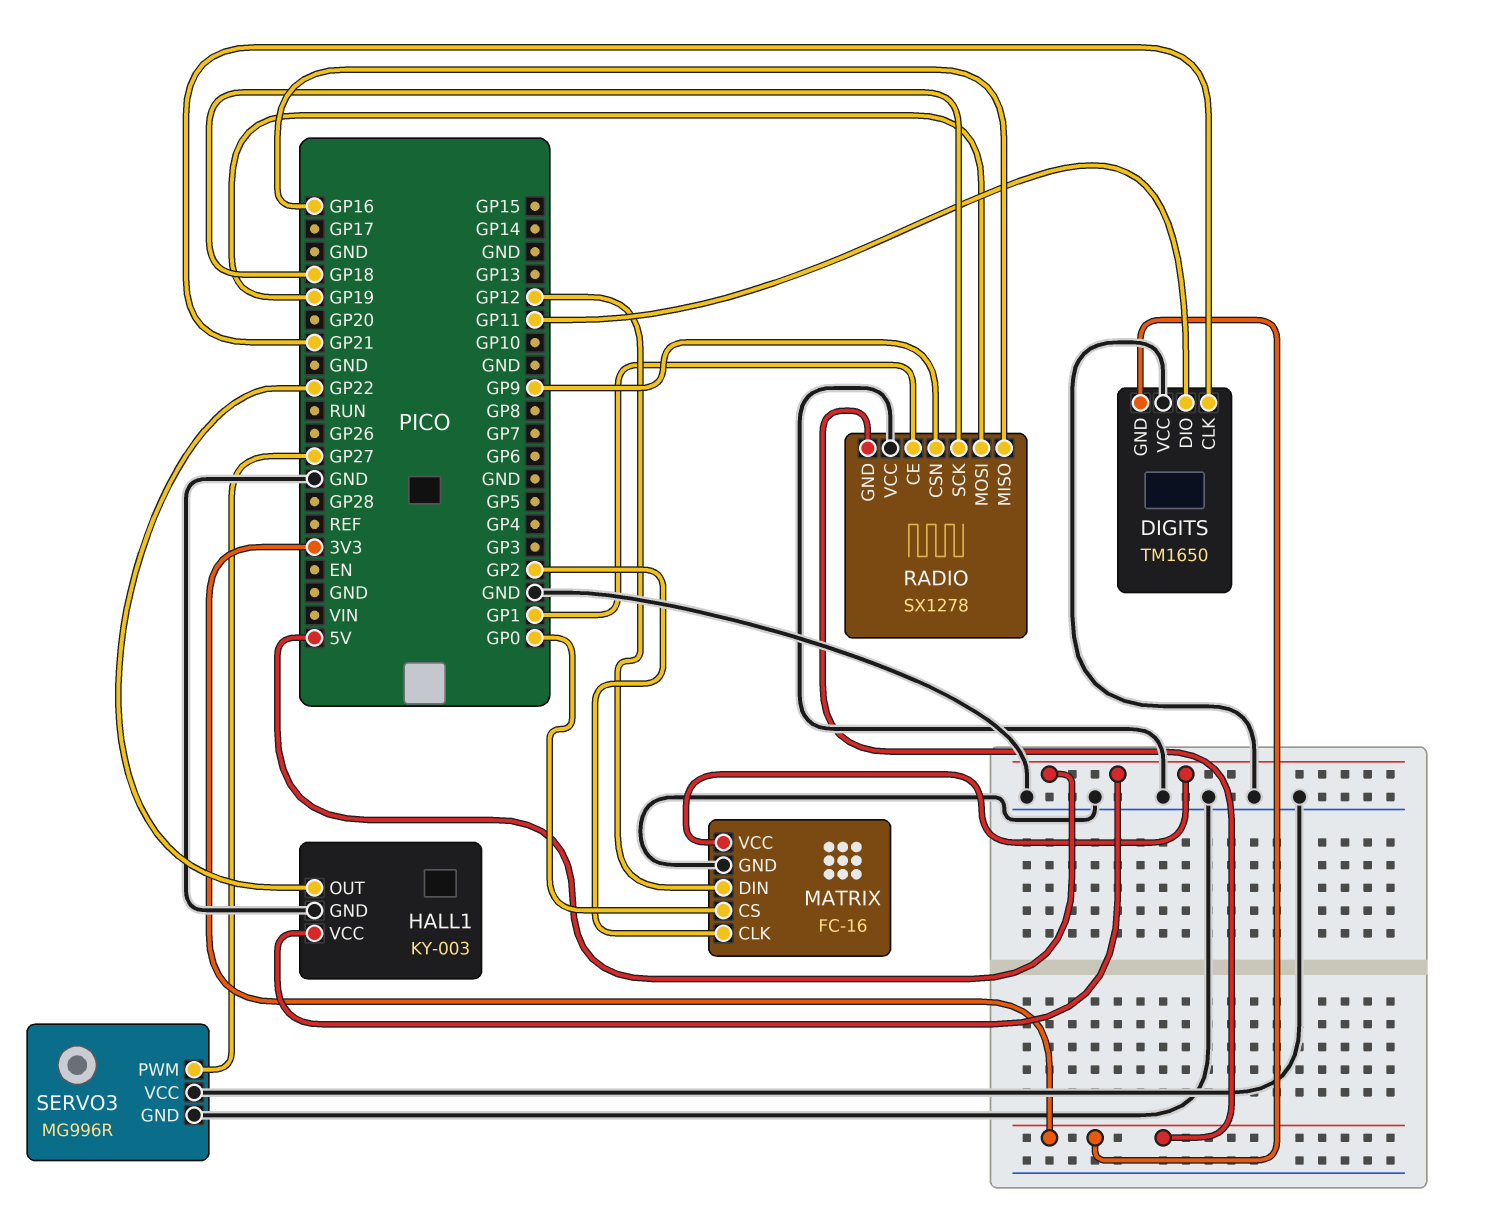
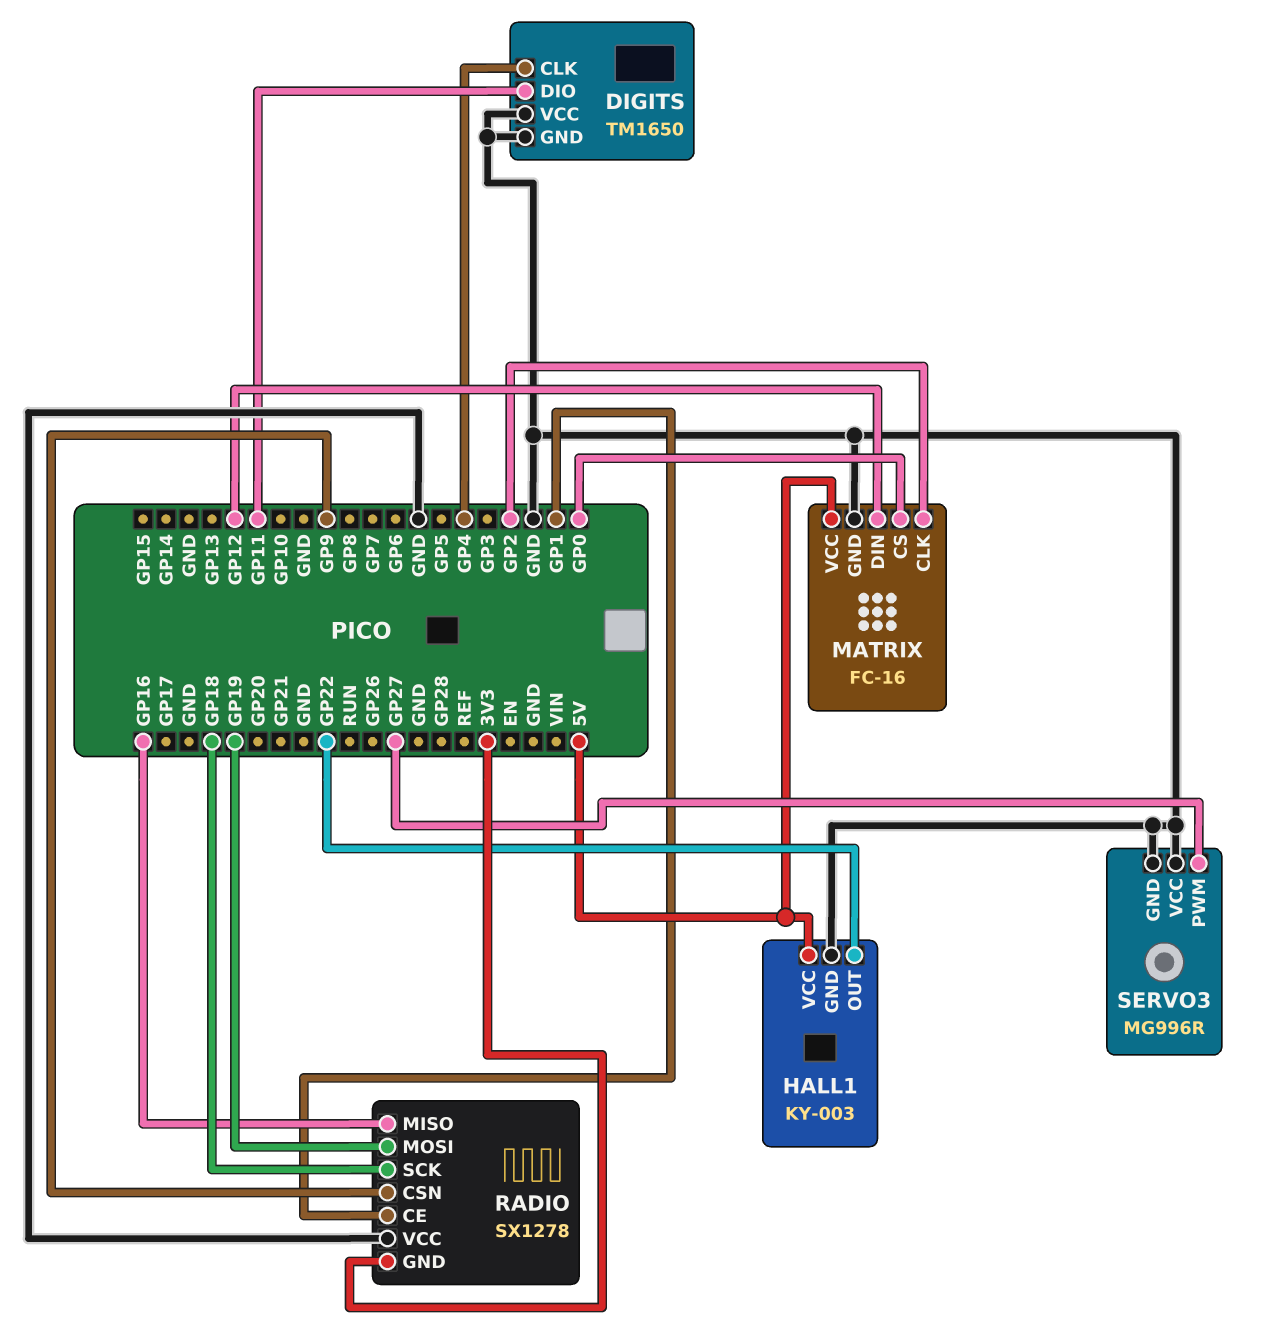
DIGITS pin CLK: GP21 -> GP4
DIGITS pin GND: 3V3 -> GND

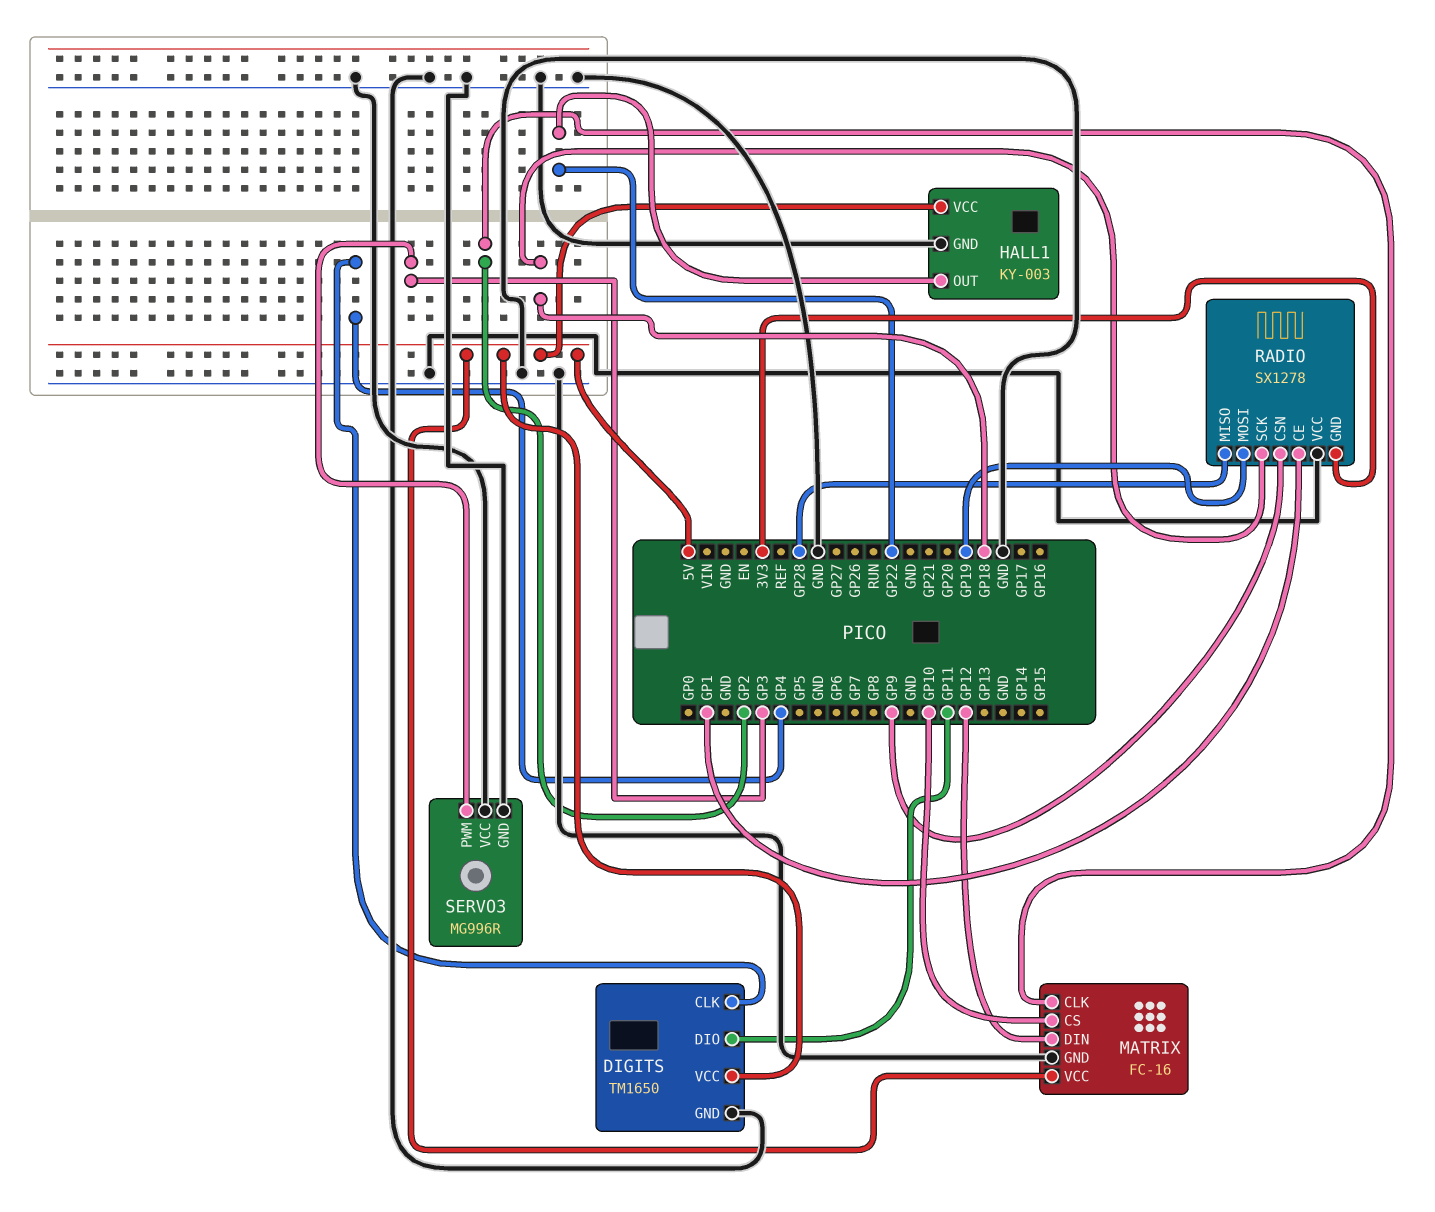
DIGITS pin VCC: GND -> 5V
MATRIX pin CS: GP0 -> GP10
RADIO pin MISO: GP16 -> GP28
SERVO3 pin PWM: GP27 -> GP3

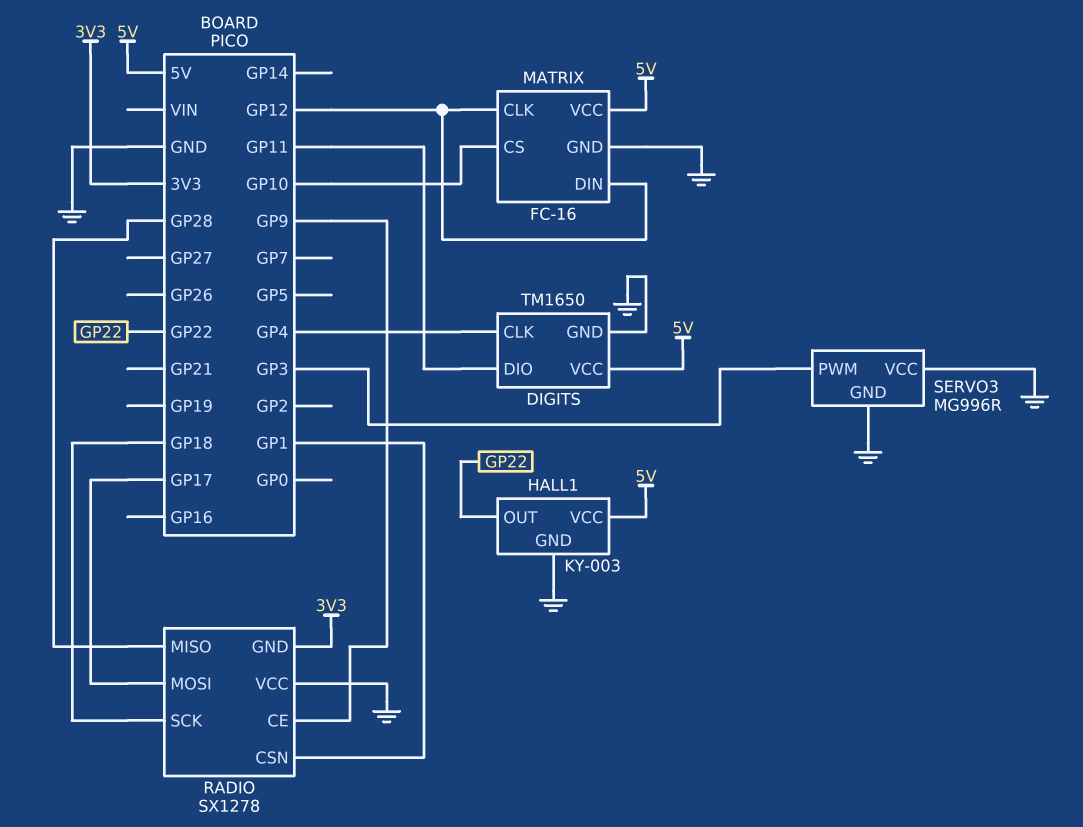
MATRIX pin CLK: GP2 -> GP12
RADIO pin CE: GP1 -> GP9
RADIO pin CSN: GP9 -> GP1
RADIO pin MOSI: GP19 -> GP17

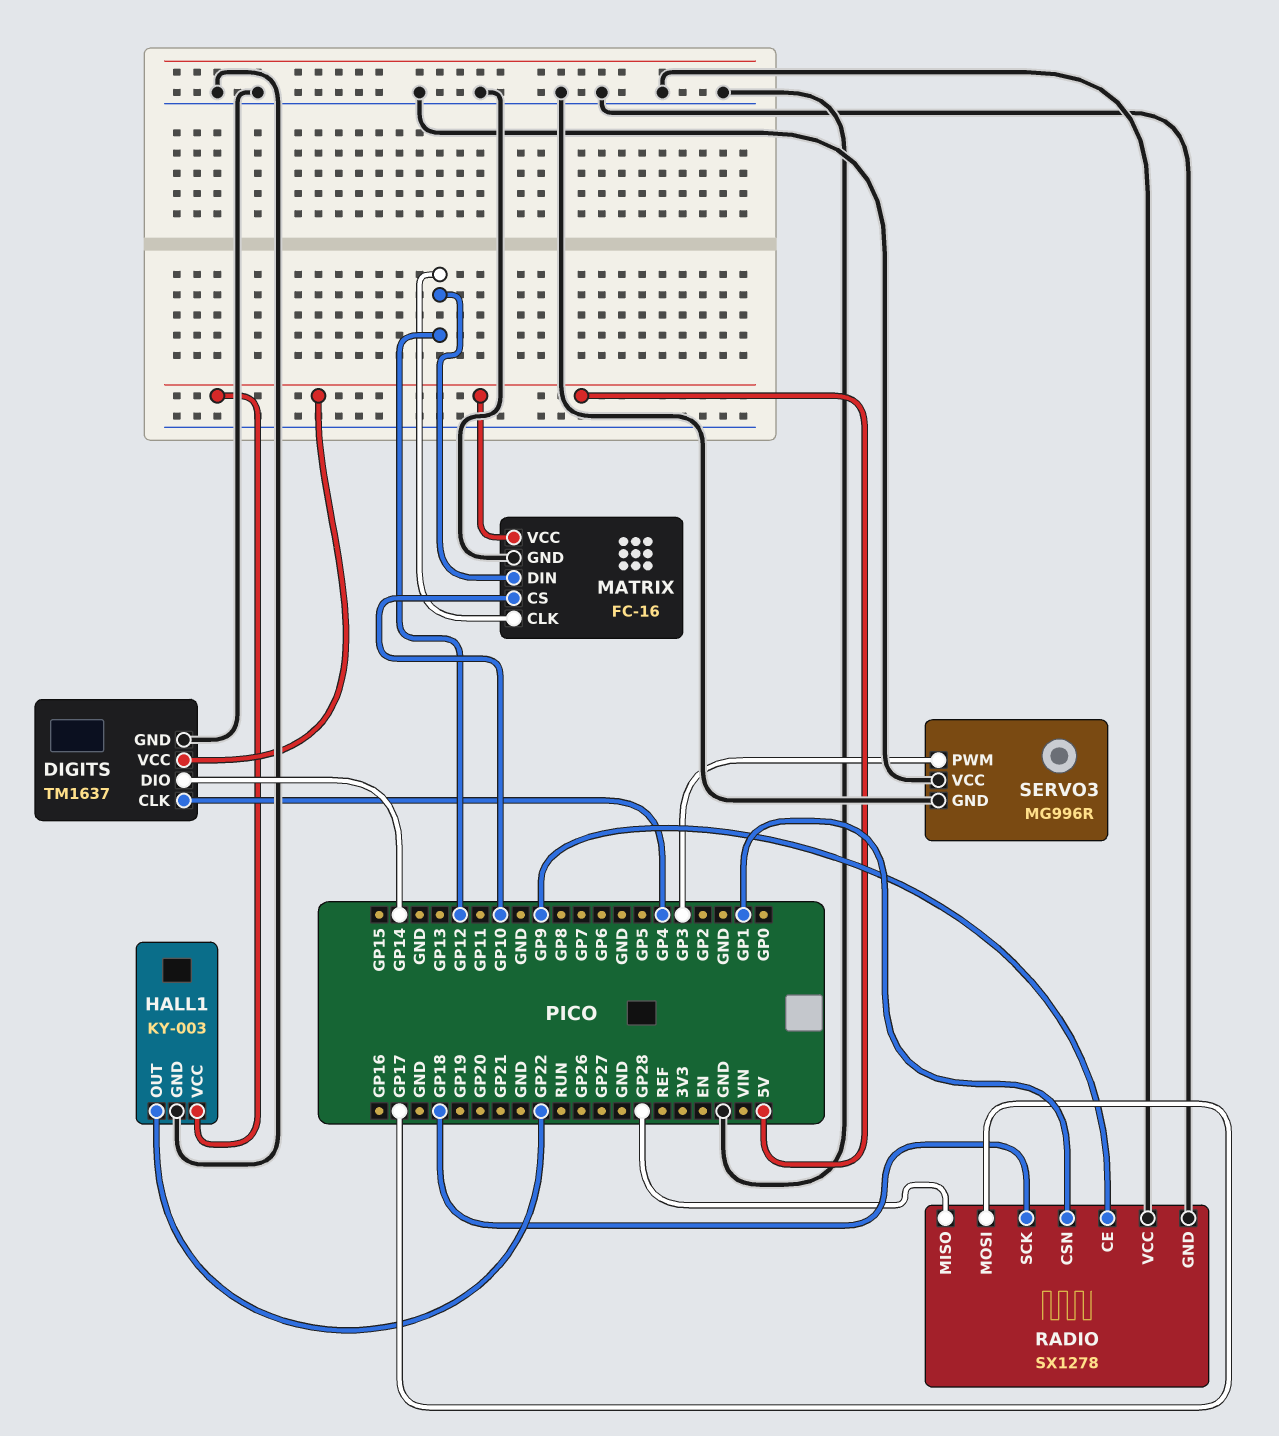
DIGITS: TM1650 -> TM1637
DIGITS pin DIO: GP11 -> GP14
RADIO pin GND: 3V3 -> GND

